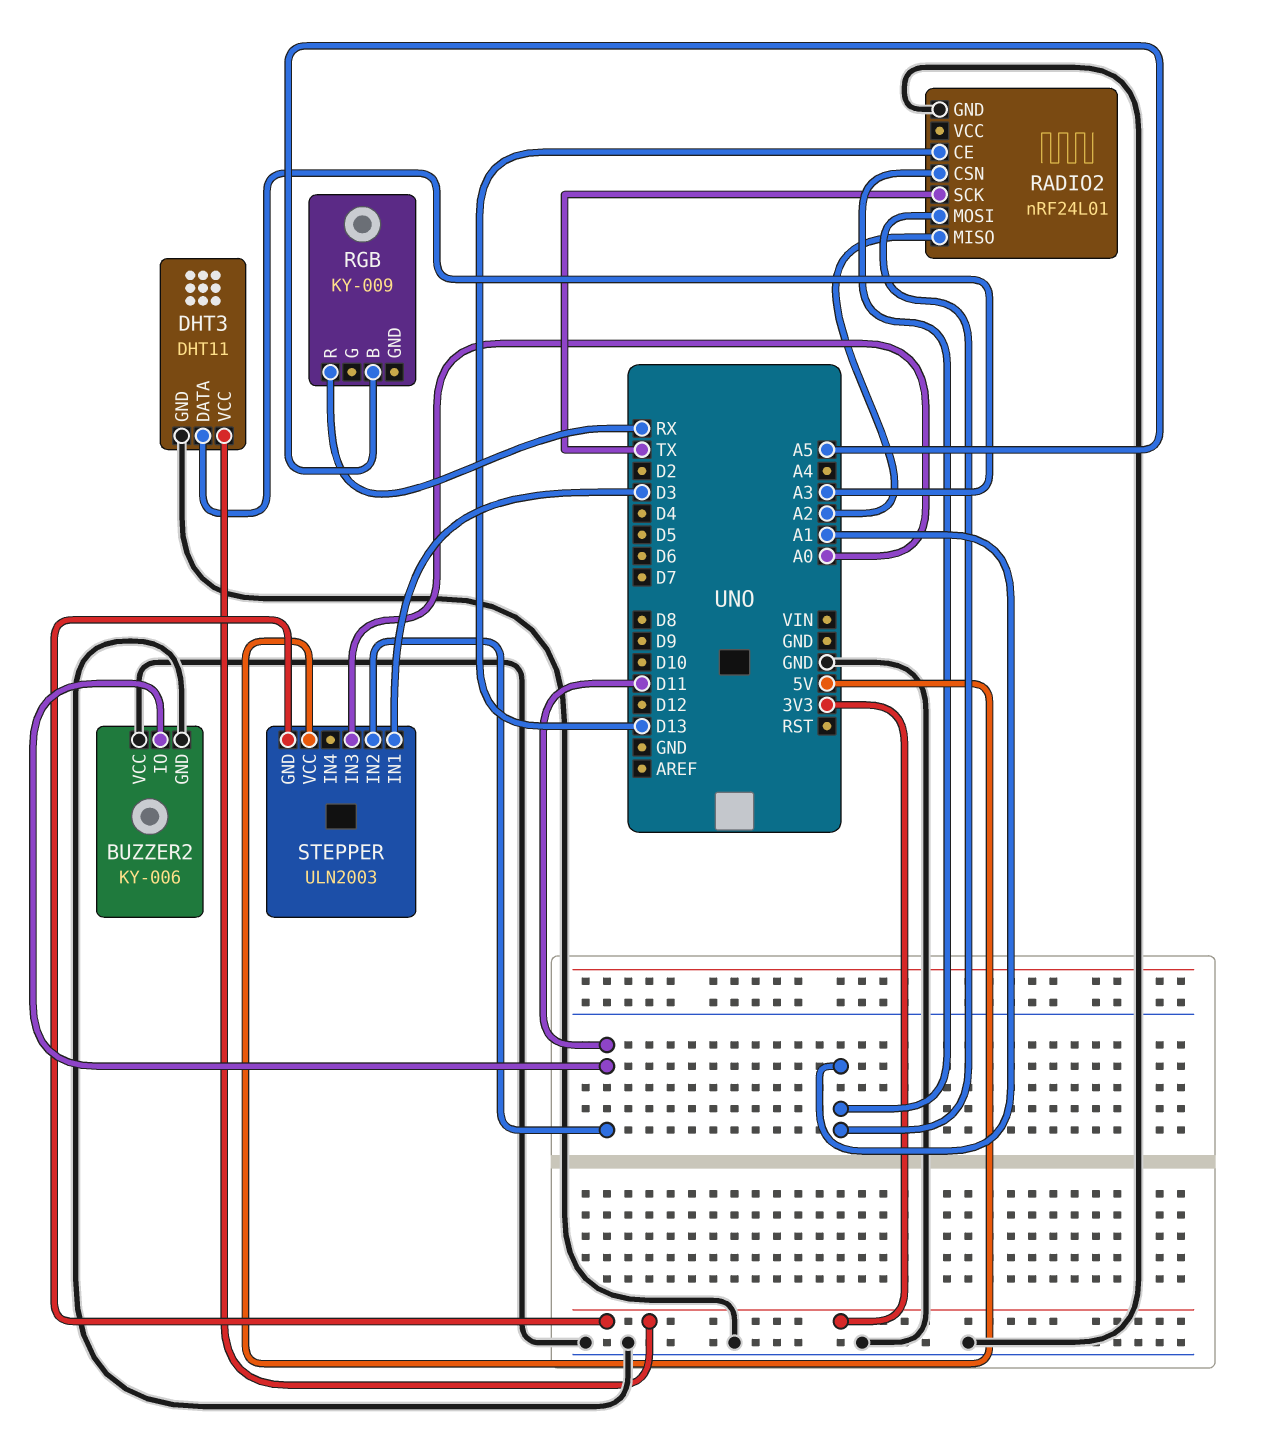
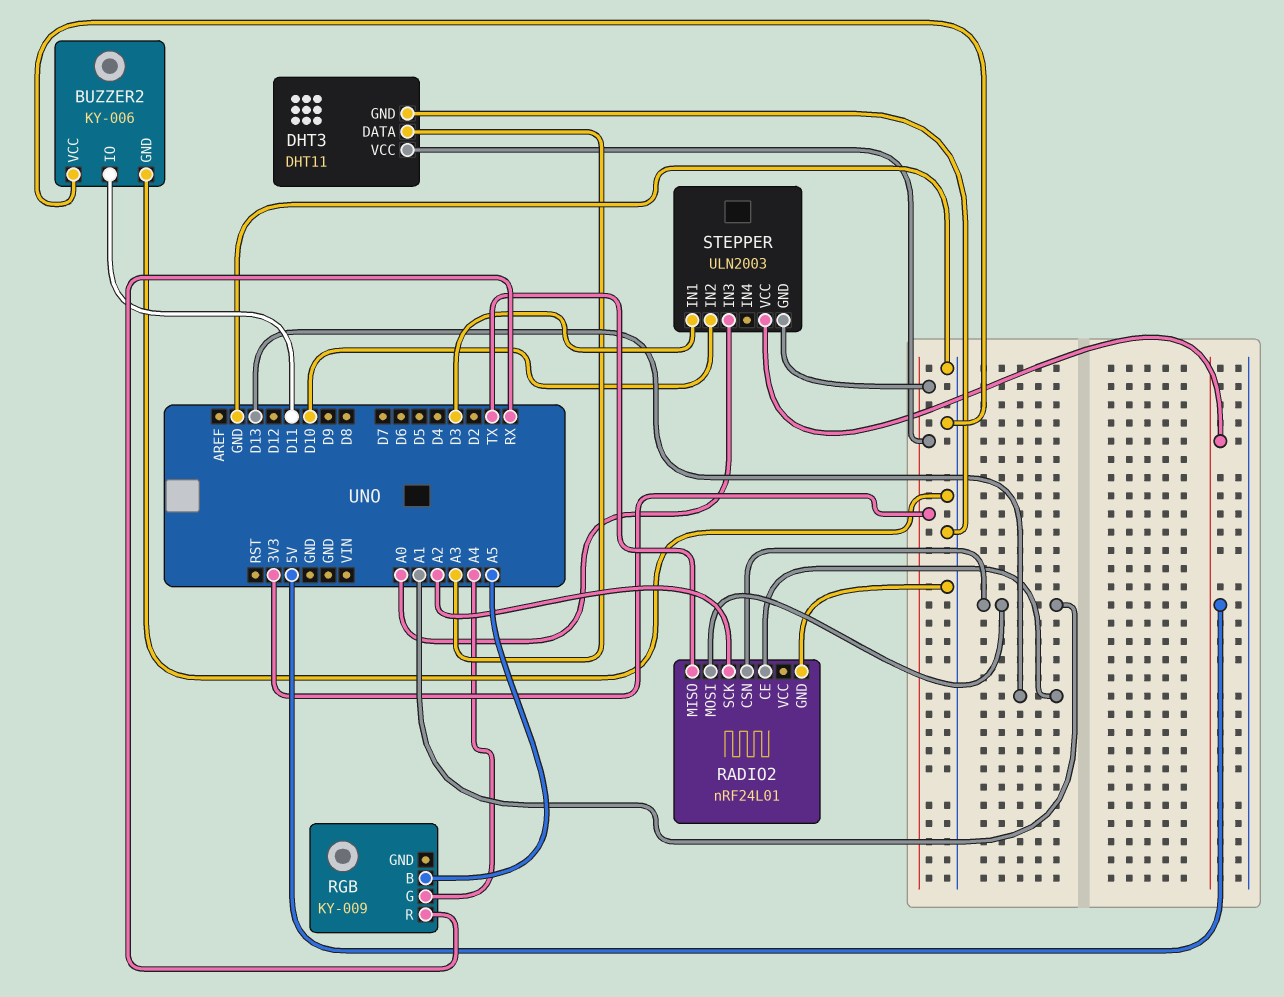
RADIO2 pin MISO: A2 -> TX
RADIO2 pin SCK: TX -> A2
RGB pin G: none -> A4
STEPPER pin IN2: D11 -> D10

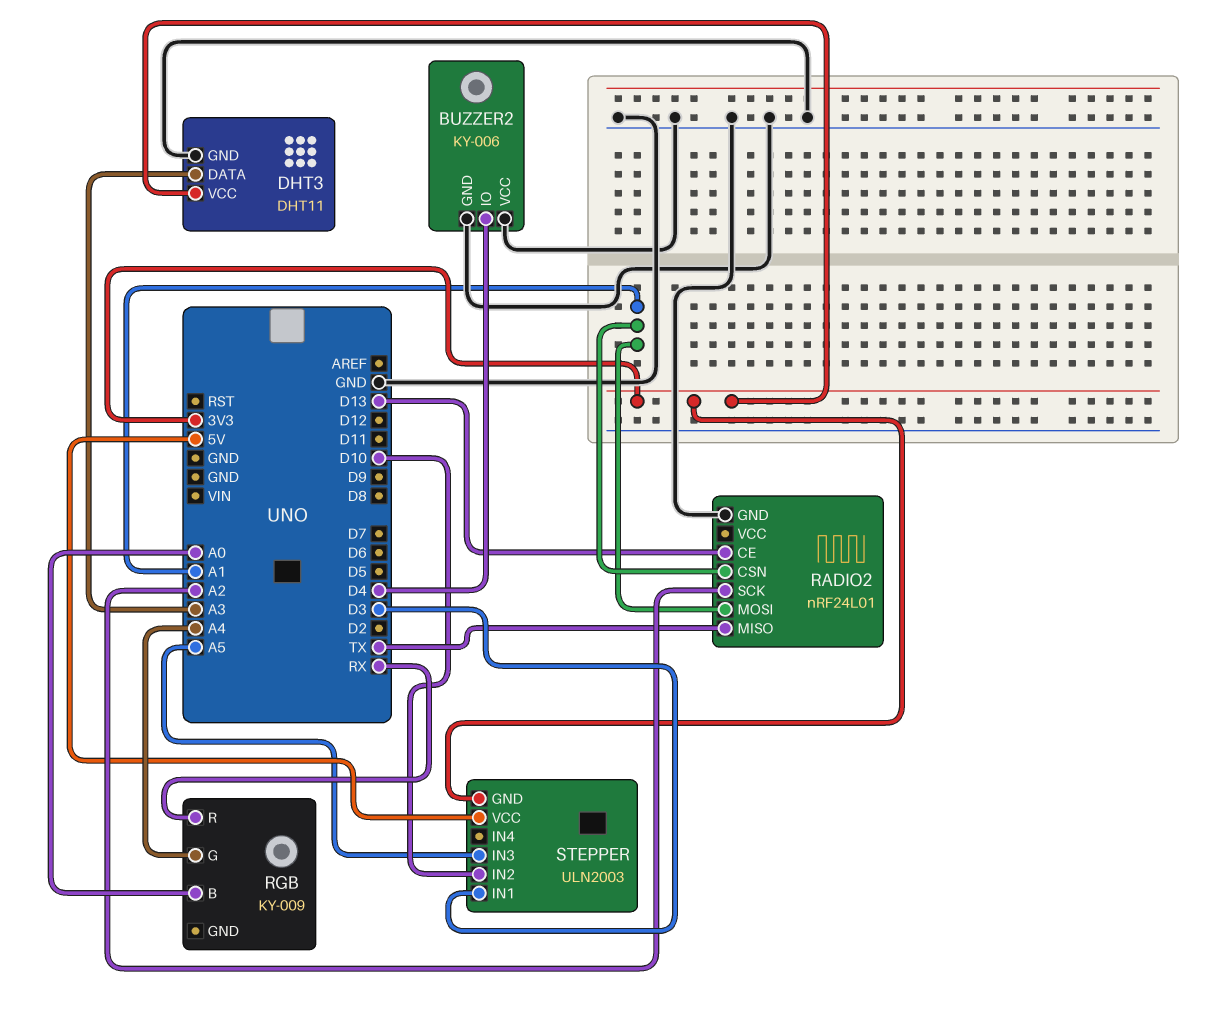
BUZZER2 pin IO: D11 -> D4
RGB pin B: A5 -> A0
STEPPER pin IN3: A0 -> A5

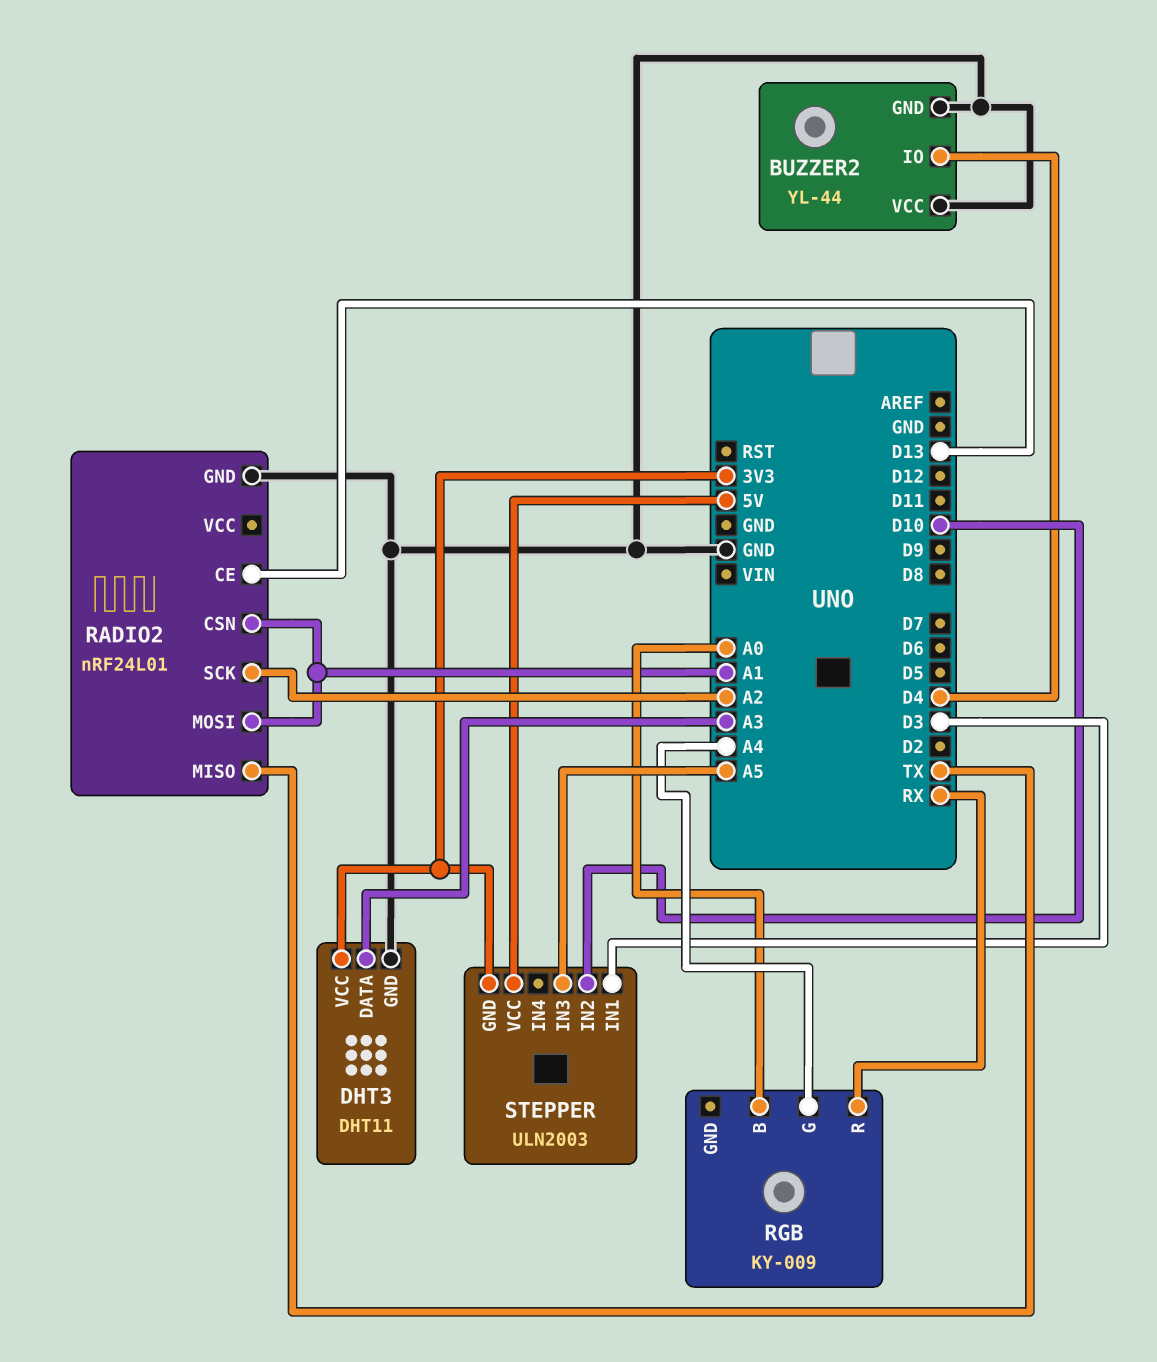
BUZZER2: KY-006 -> YL-44

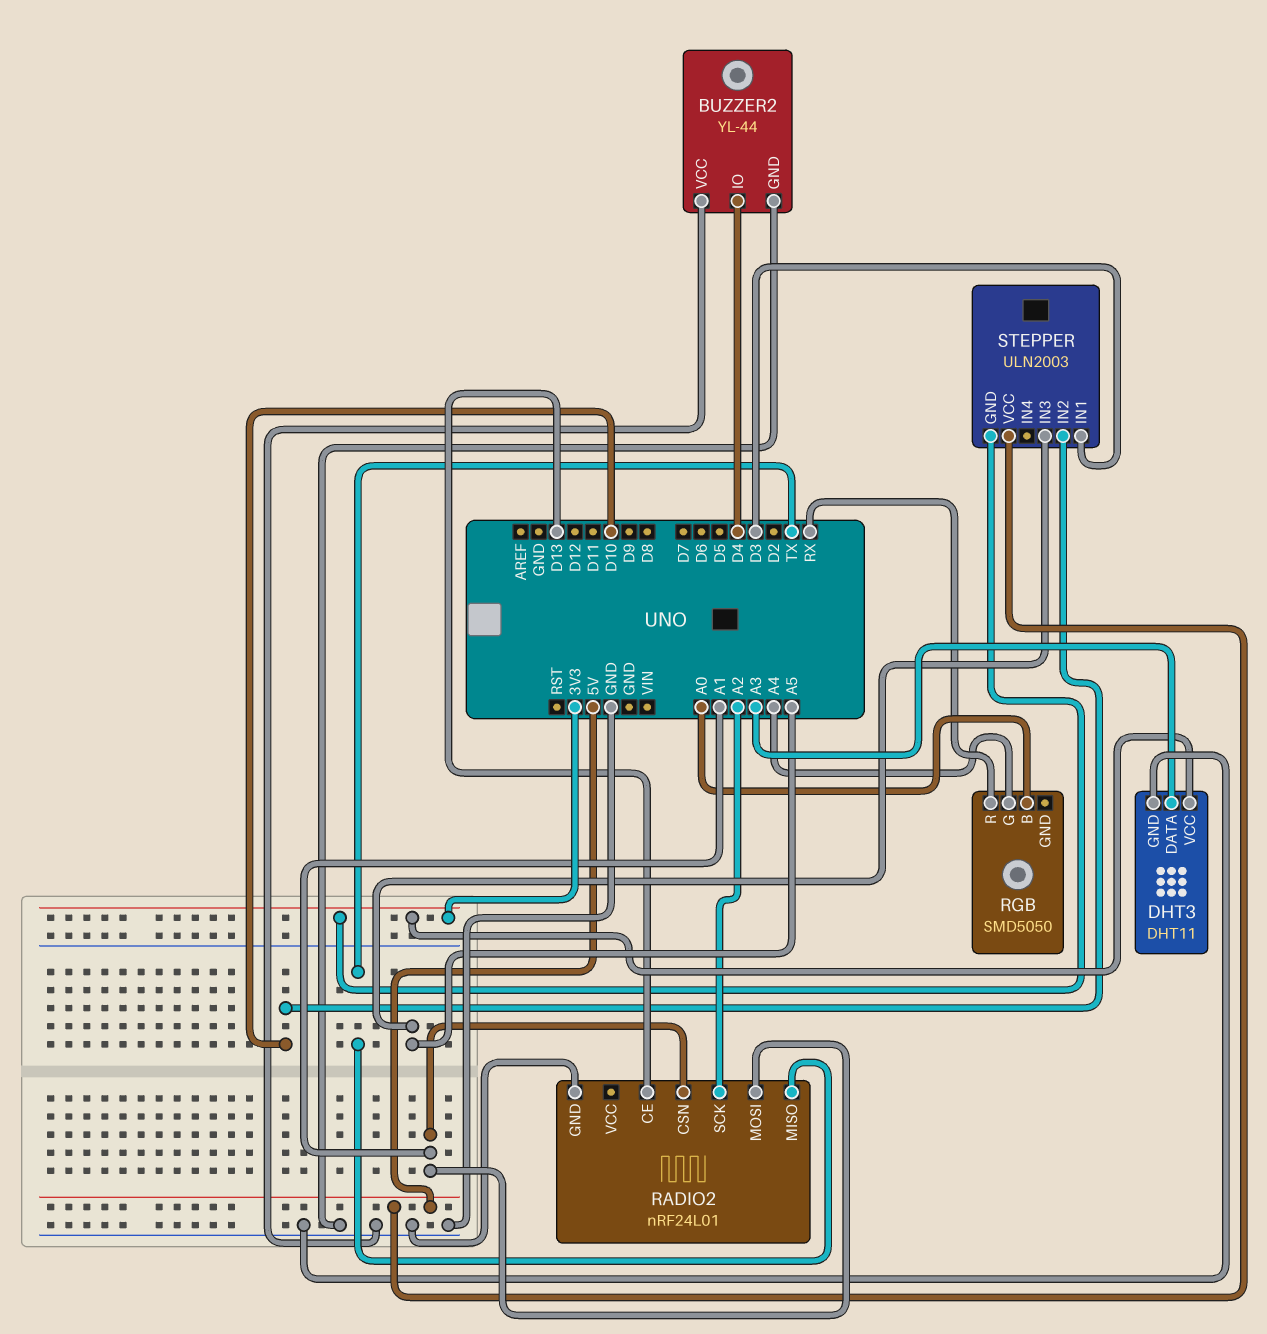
RGB: KY-009 -> SMD5050

